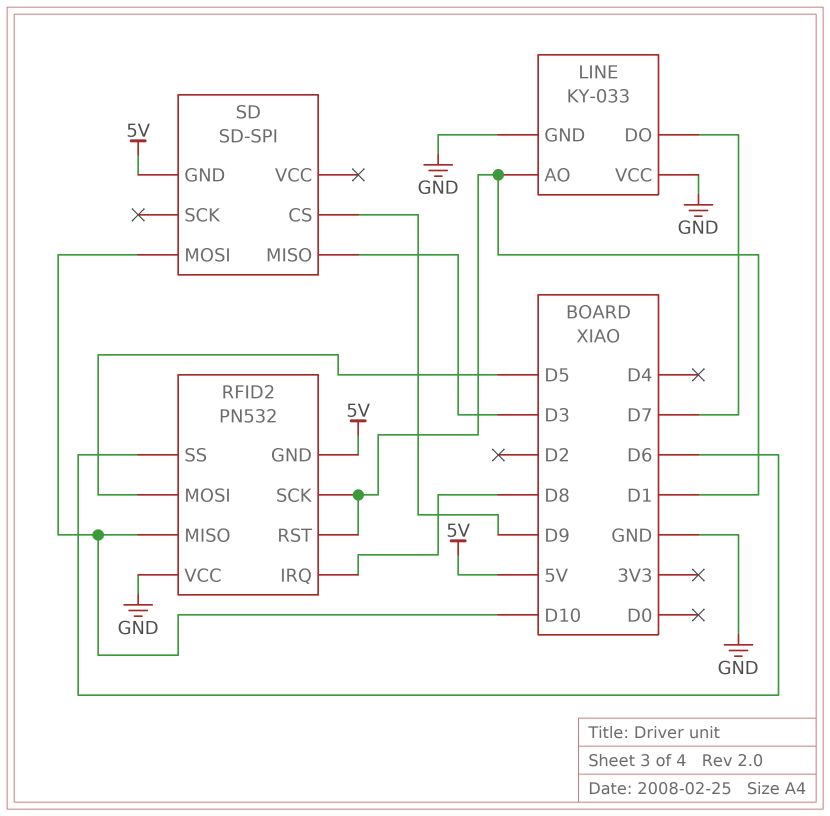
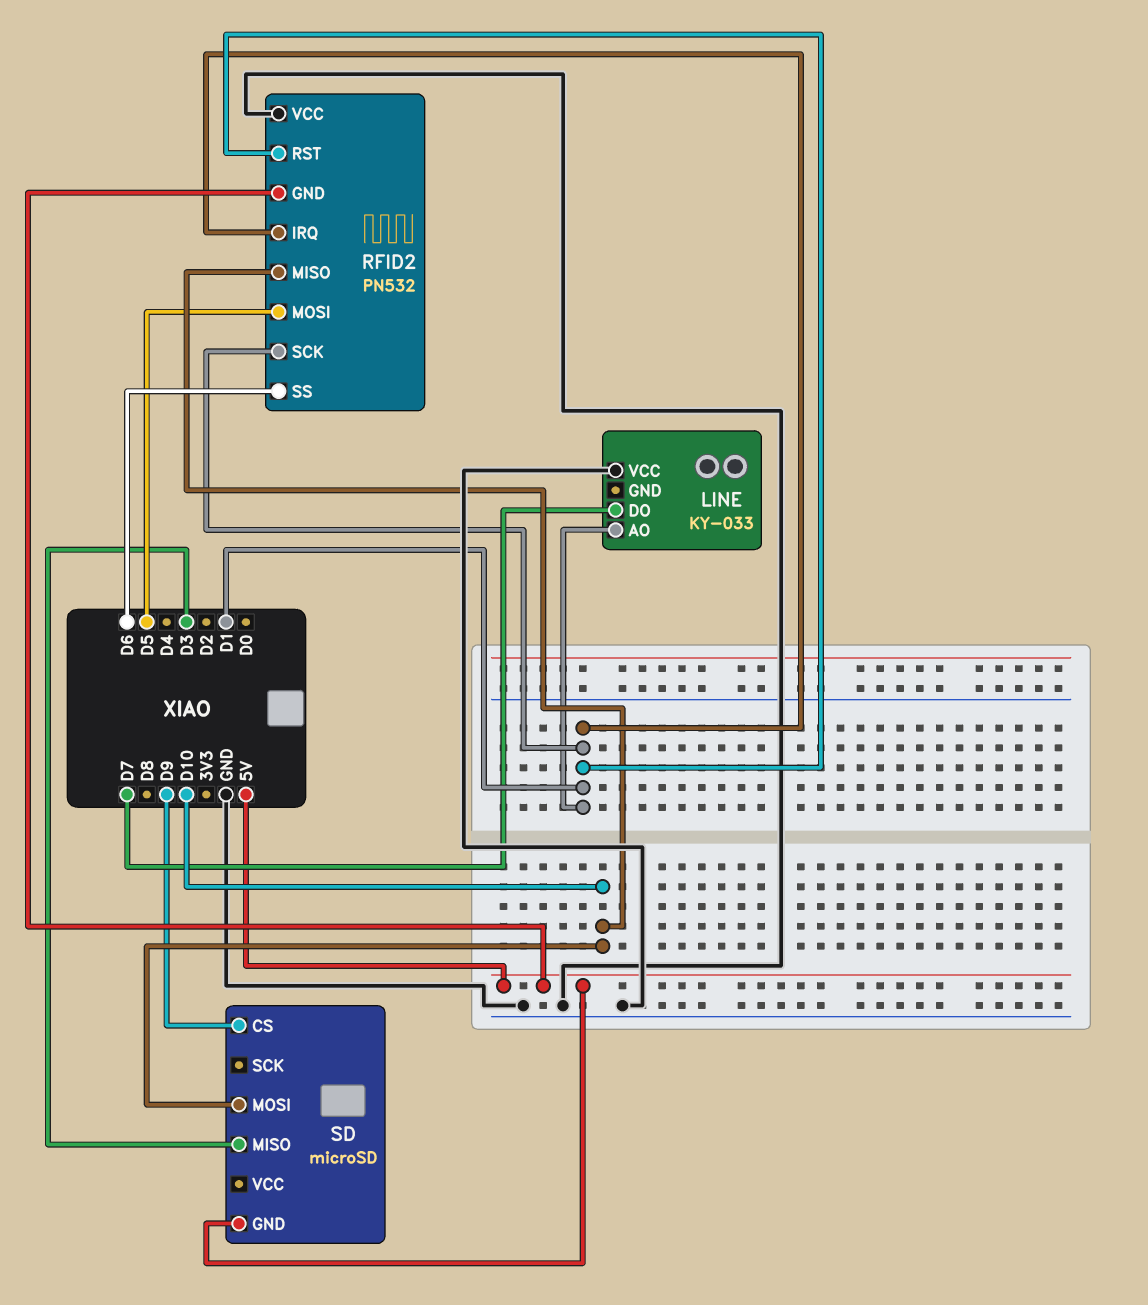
LINE pin GND: GND -> none
RFID2 pin IRQ: D8 -> D1
SD: SD-SPI -> microSD

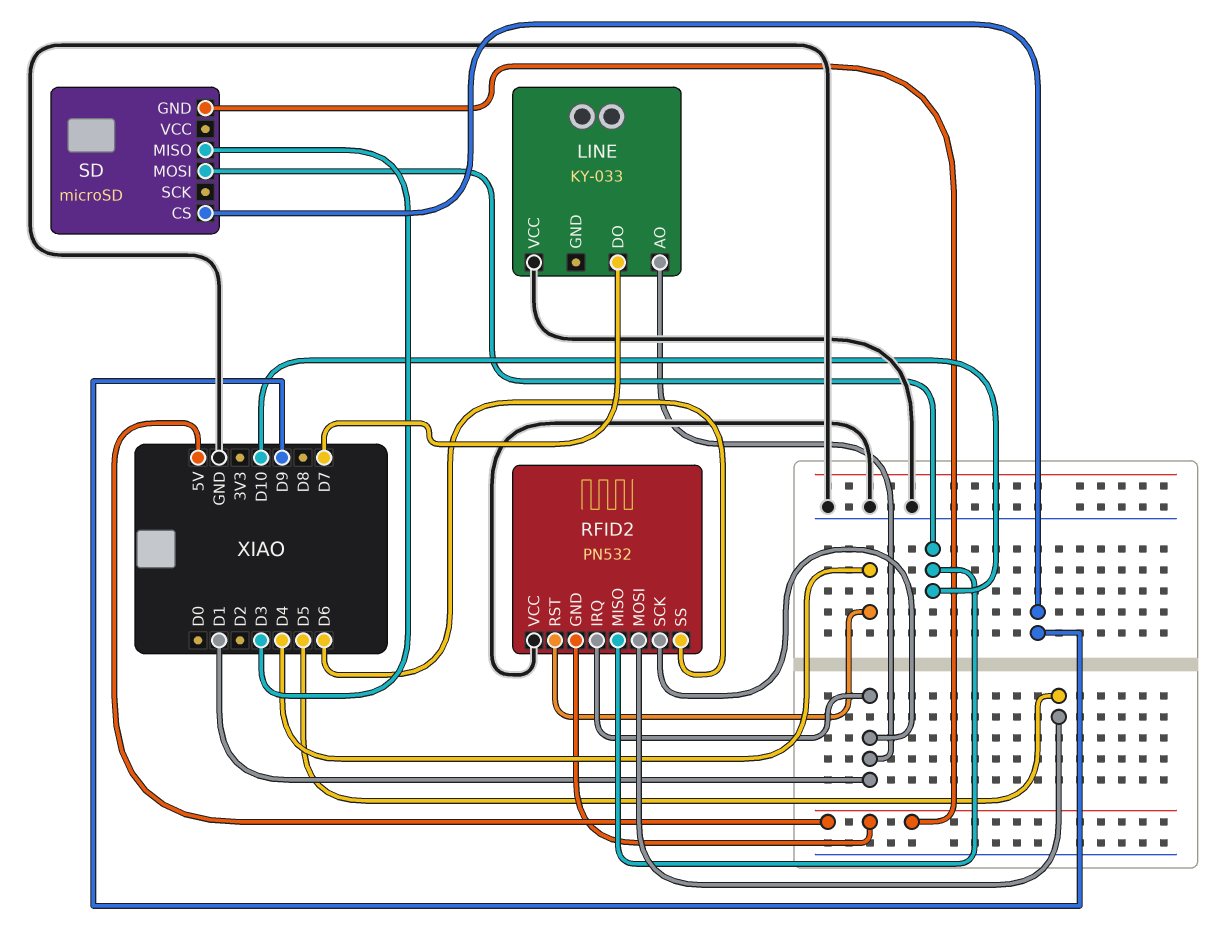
RFID2 pin RST: D1 -> D4

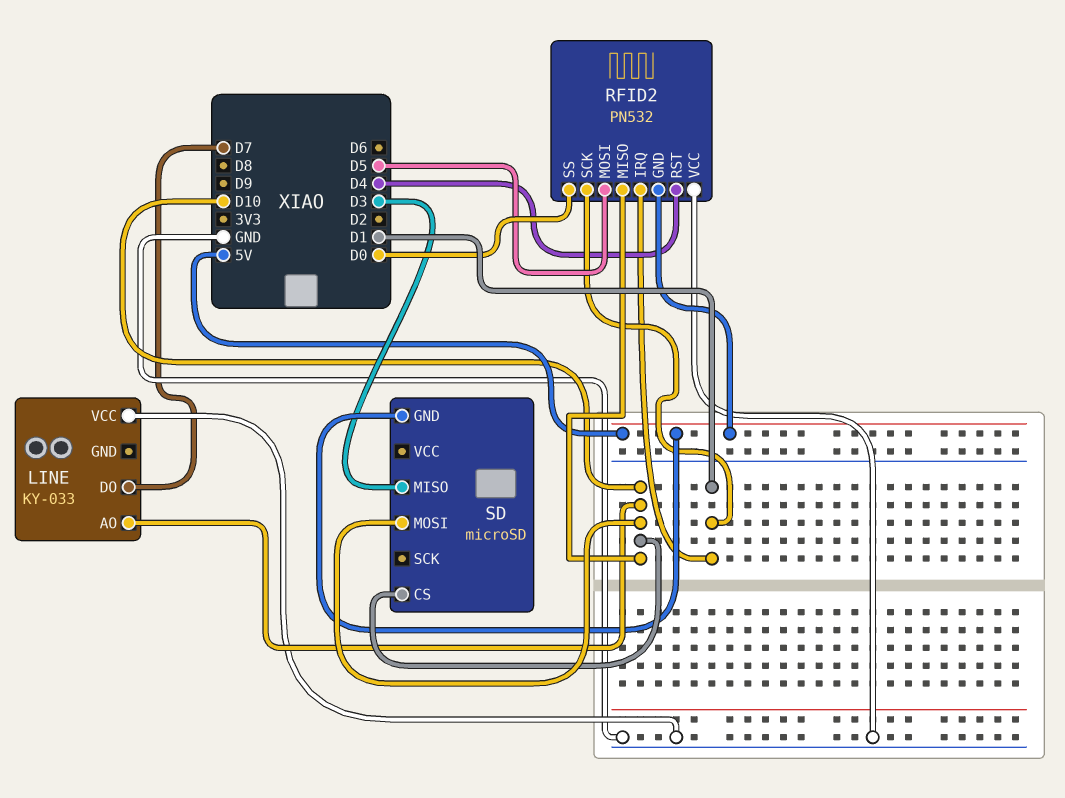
LINE pin AO: D1 -> D10
RFID2 pin SS: D6 -> D0
SD pin CS: D9 -> D10

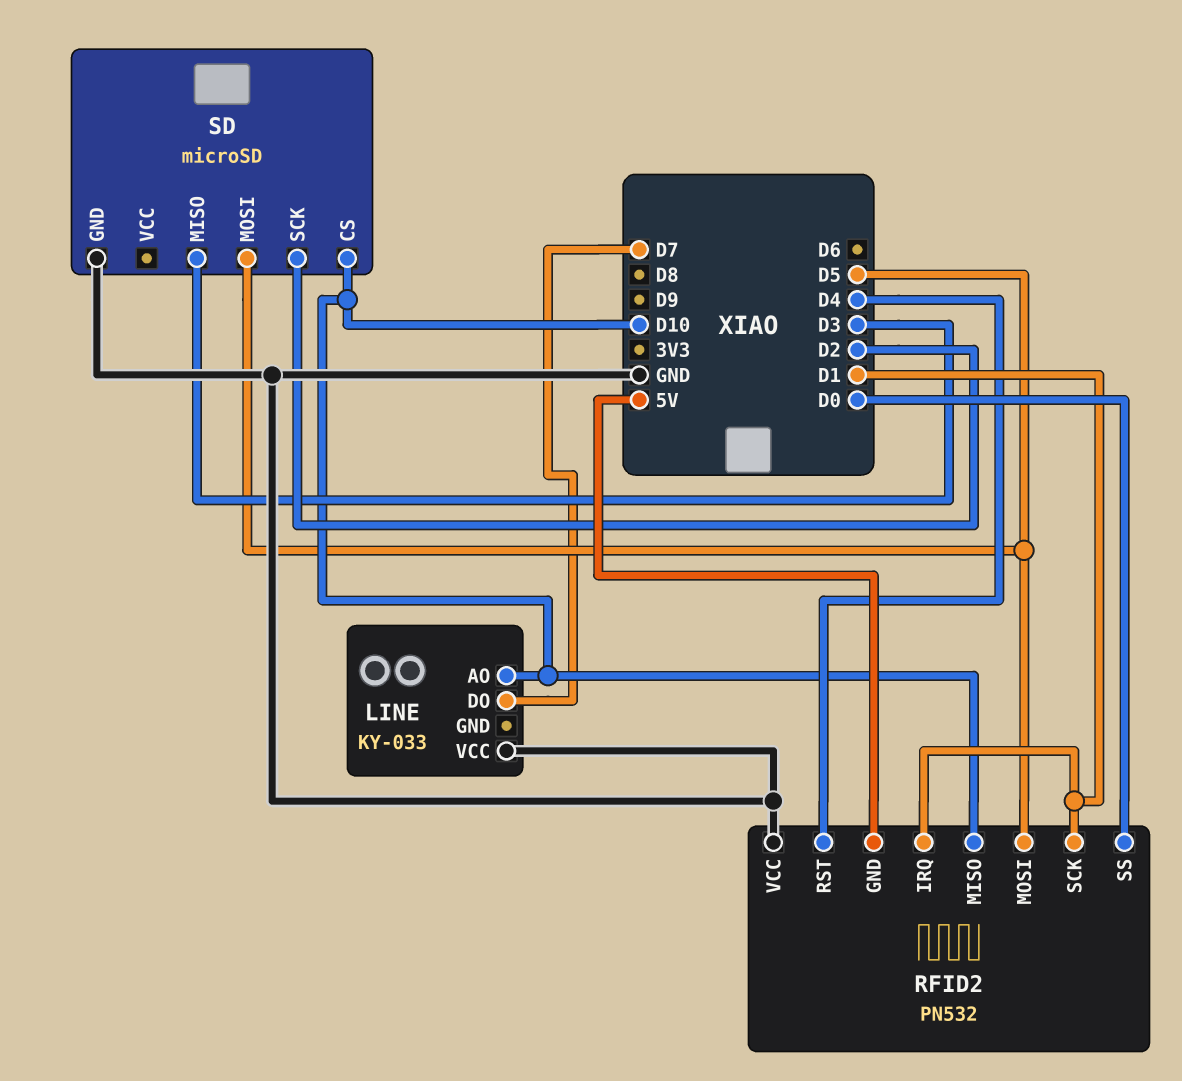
SD pin GND: 5V -> GND
SD pin MOSI: D10 -> D5
SD pin SCK: none -> D2

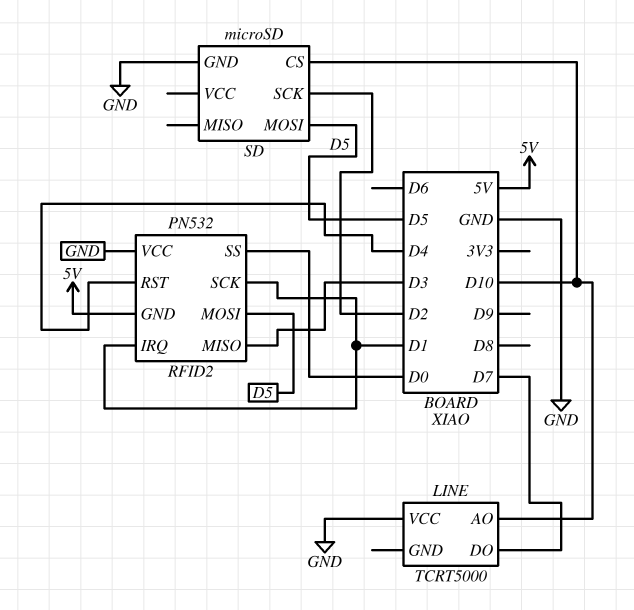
LINE: KY-033 -> TCRT5000
RFID2 pin MISO: D10 -> D3
SD pin MISO: D3 -> none

